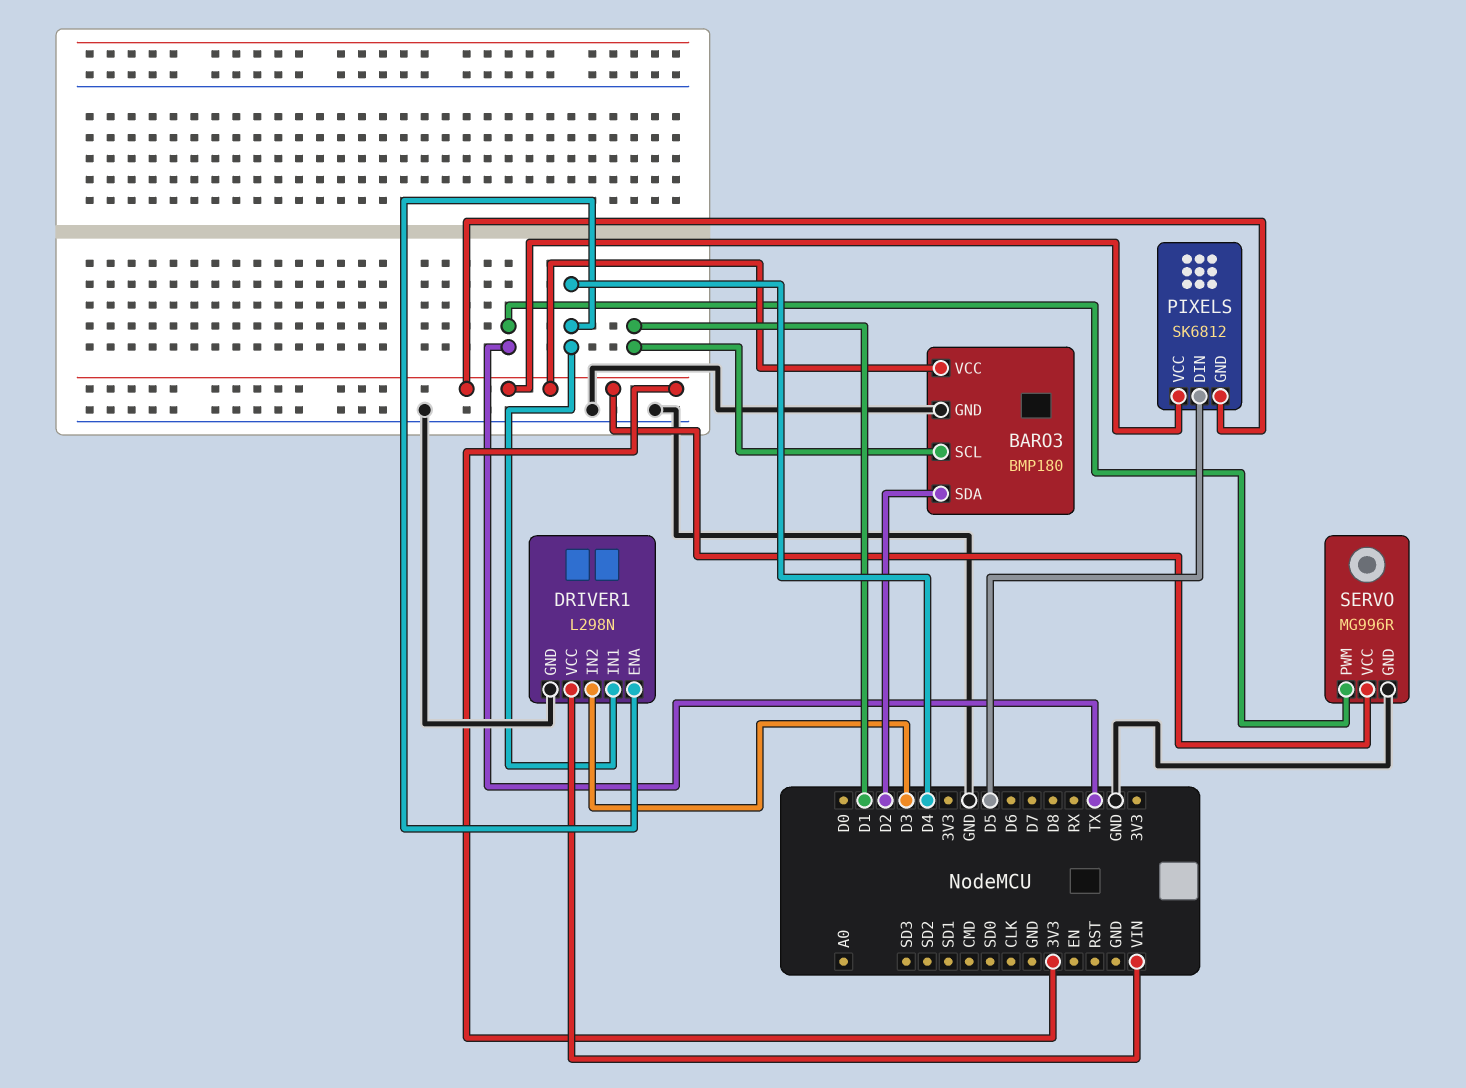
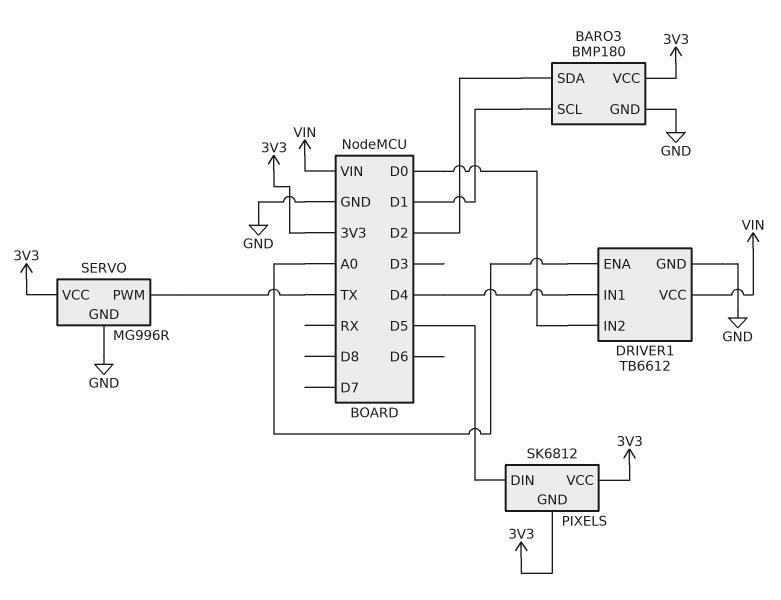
DRIVER1: L298N -> TB6612
DRIVER1 pin ENA: D4 -> A0
DRIVER1 pin IN2: D3 -> D0

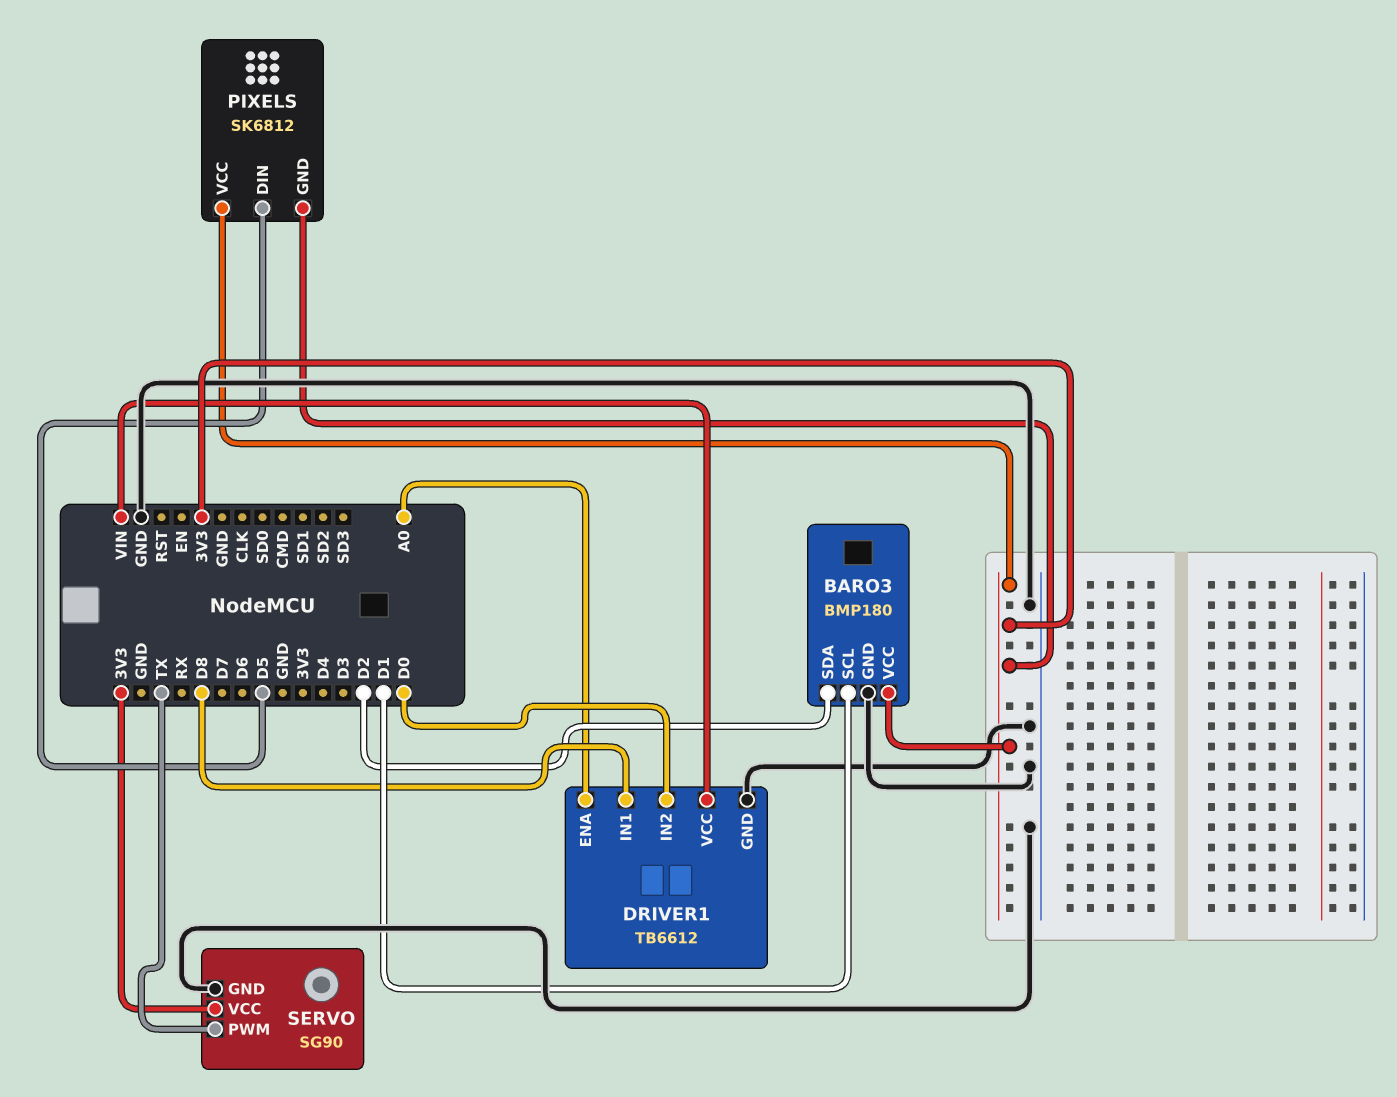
DRIVER1 pin IN1: D4 -> D8
SERVO: MG996R -> SG90

